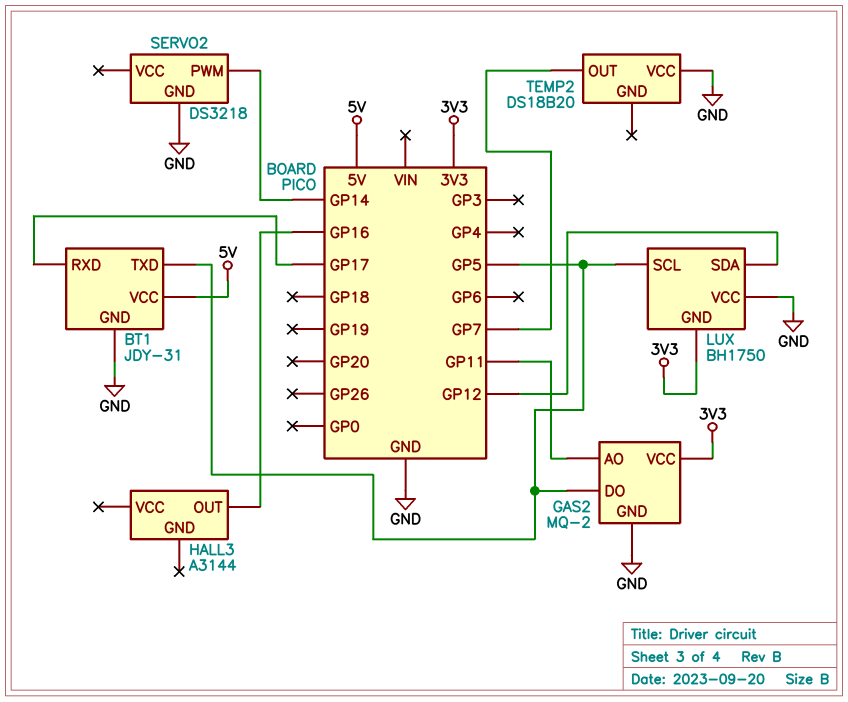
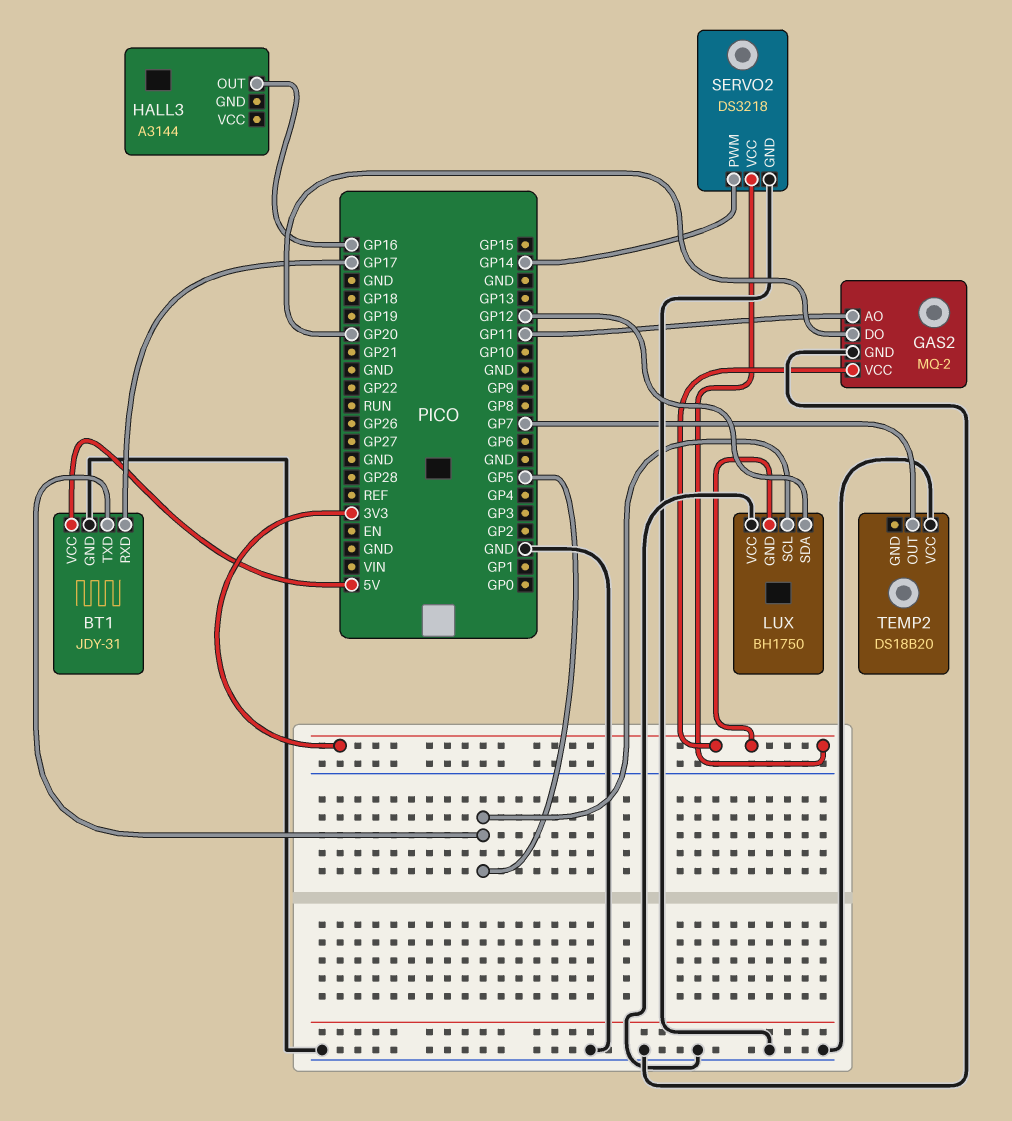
GAS2 pin DO: GP5 -> GP20
SERVO2 pin VCC: none -> 3V3

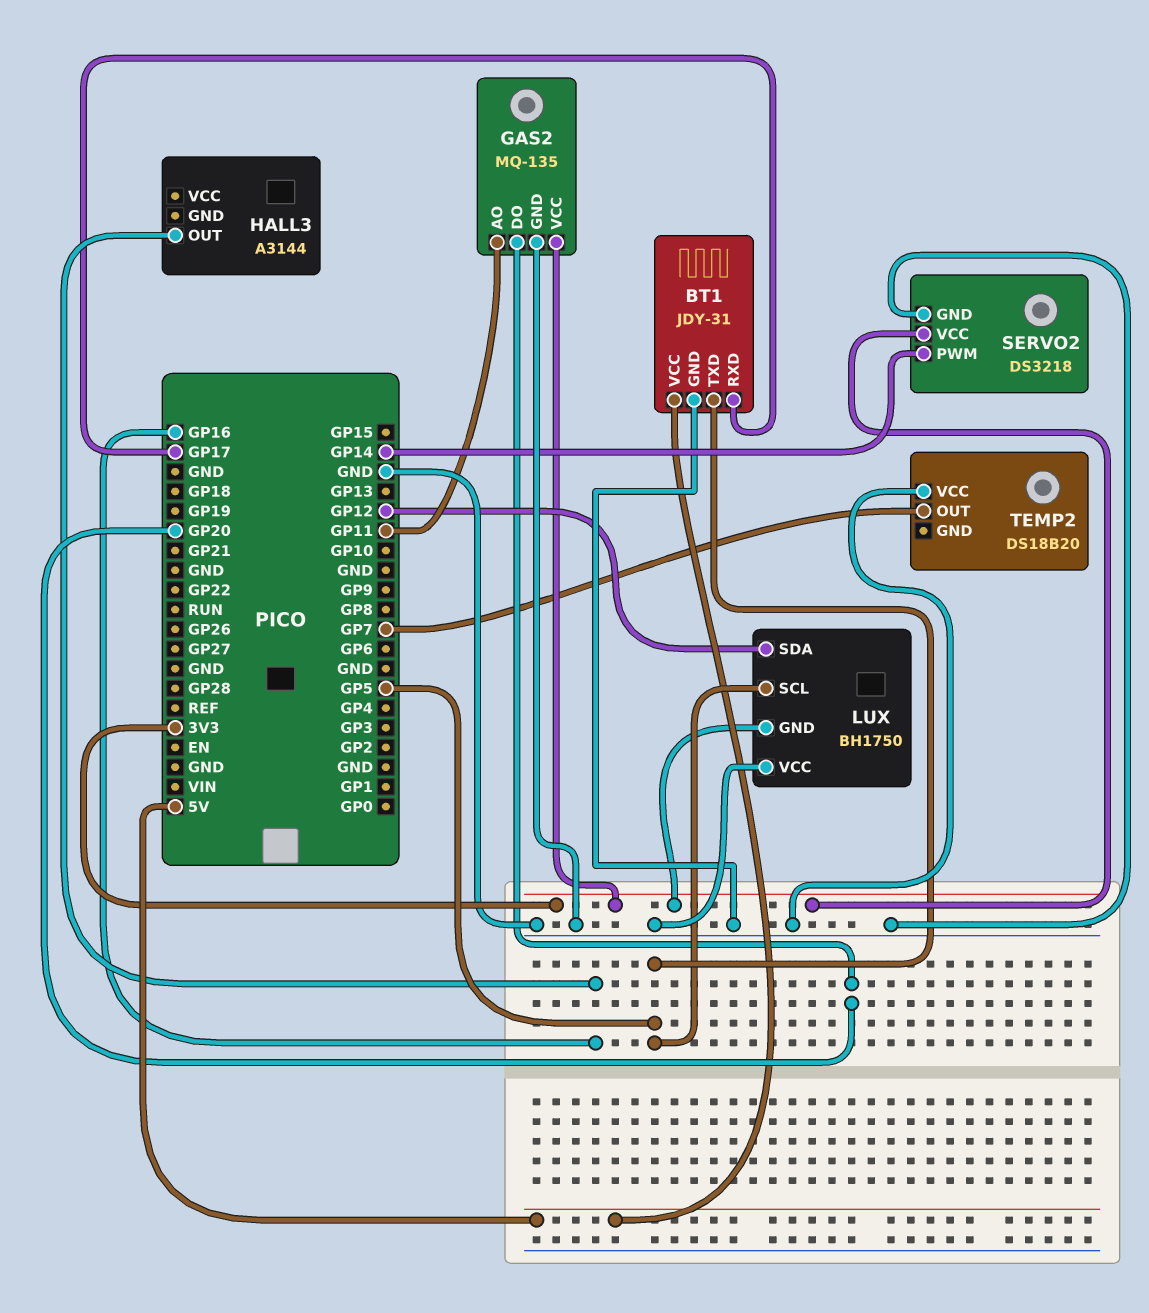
GAS2: MQ-2 -> MQ-135

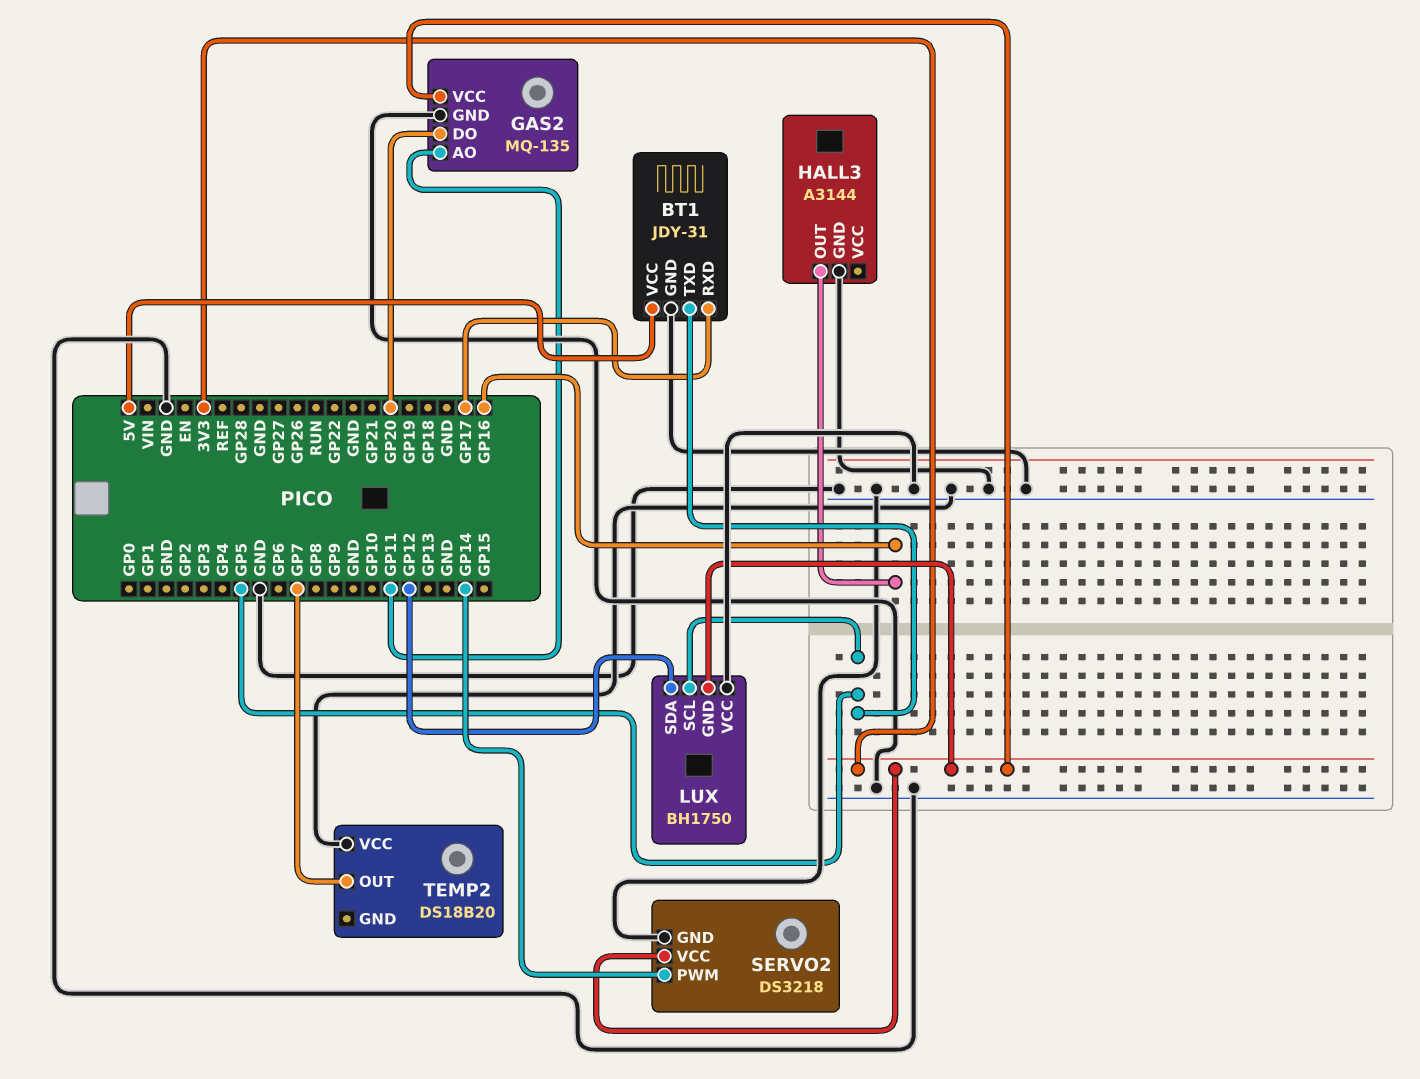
HALL3 pin GND: none -> GND

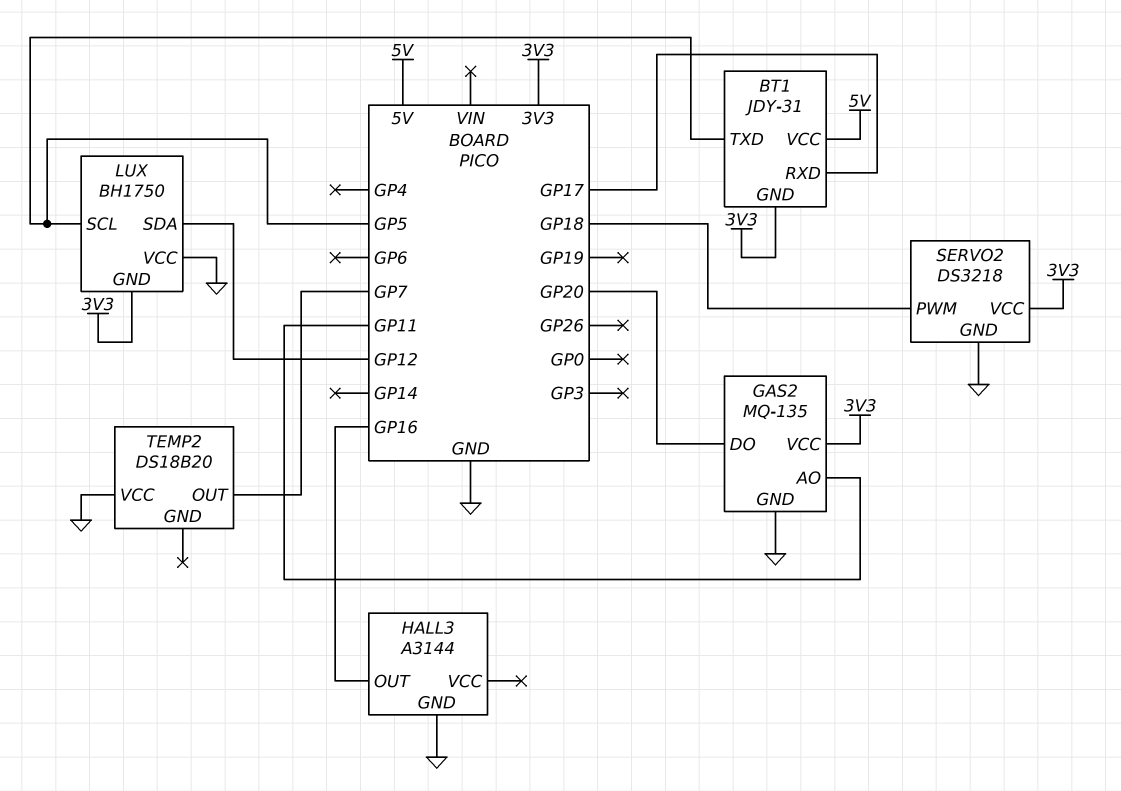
BT1 pin GND: GND -> 3V3
SERVO2 pin PWM: GP14 -> GP18

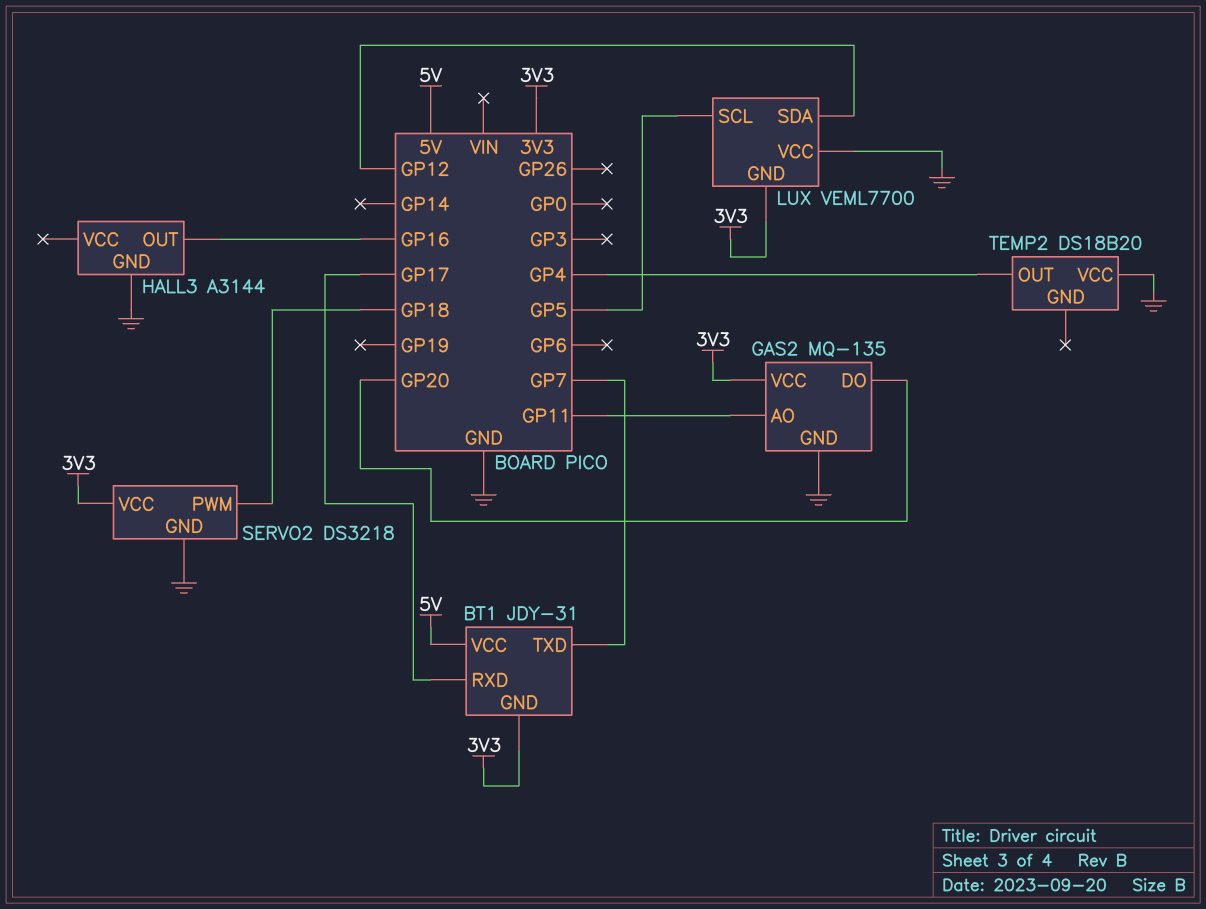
BT1 pin TXD: GP5 -> GP7
LUX: BH1750 -> VEML7700
TEMP2 pin OUT: GP7 -> GP4

